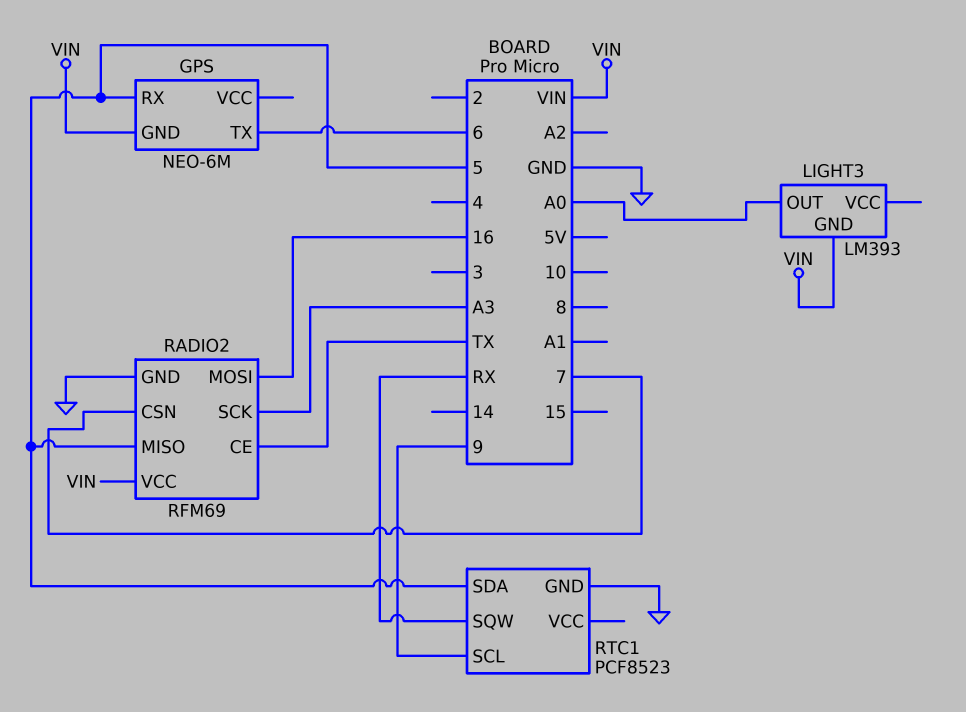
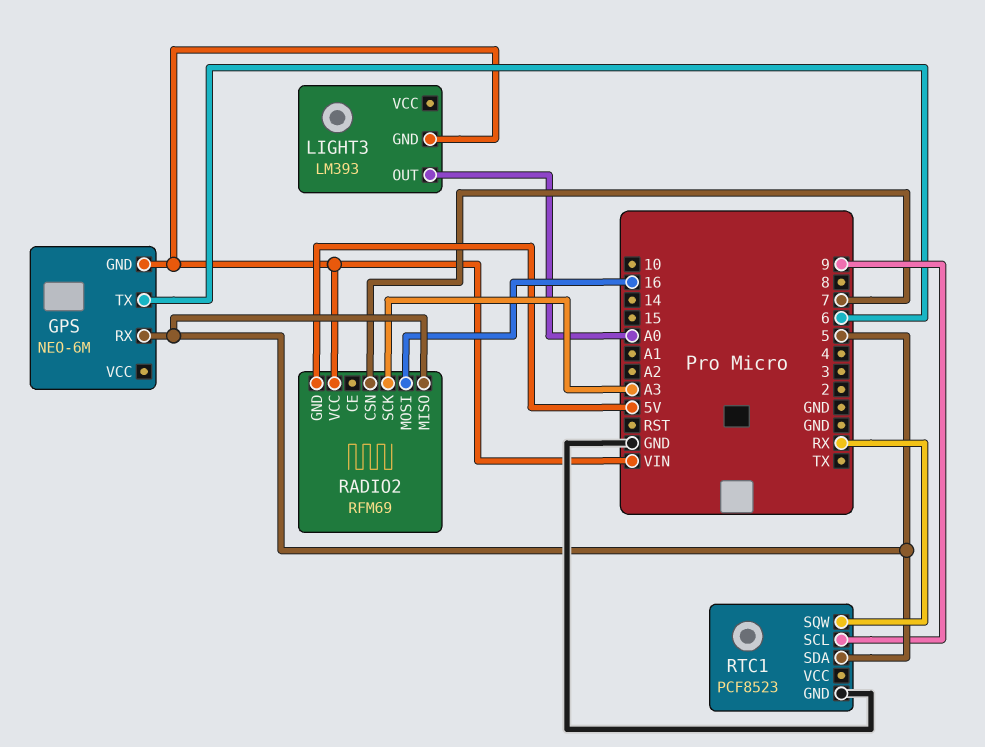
RADIO2 pin CE: TX -> none
RADIO2 pin GND: GND -> 5V

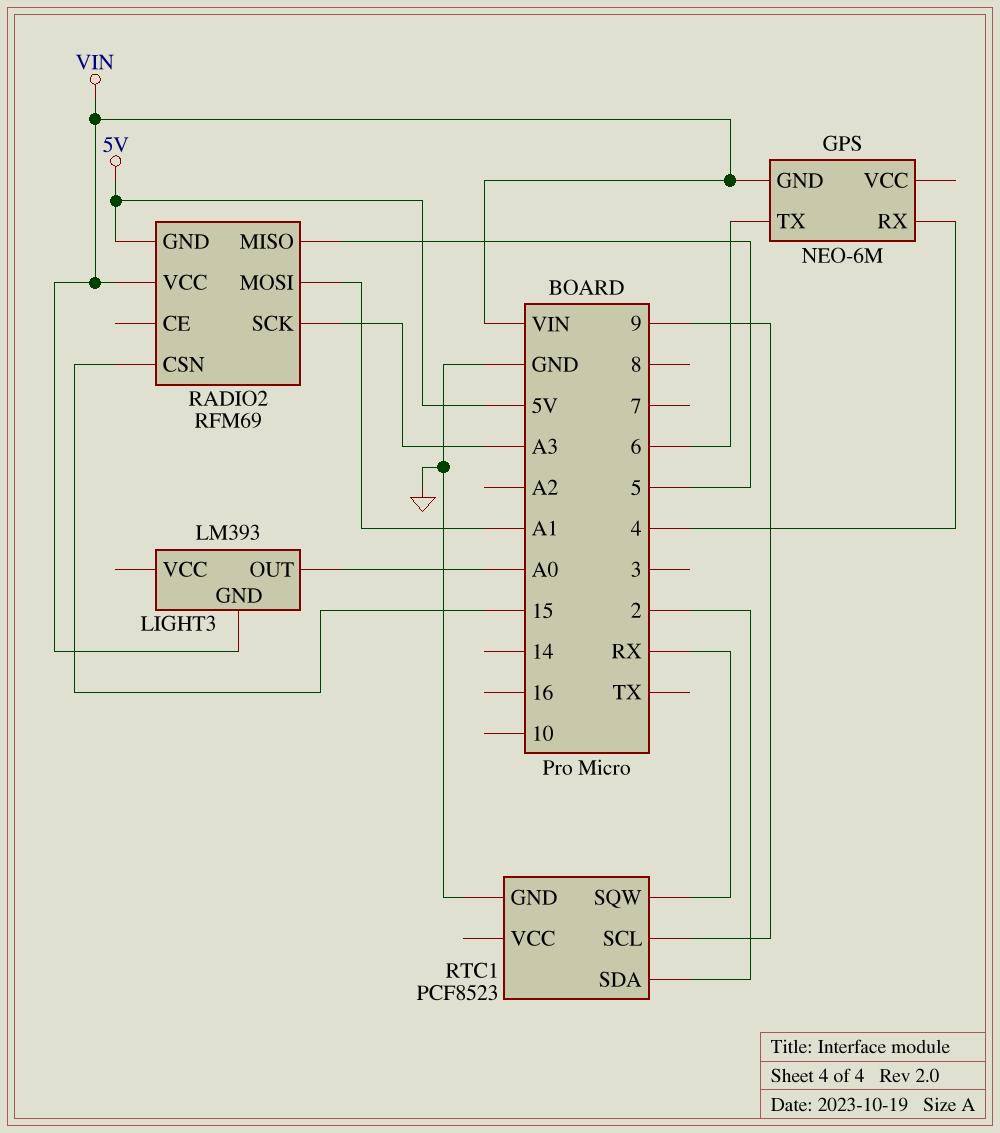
GPS pin RX: 5 -> 4
RADIO2 pin CSN: 7 -> 15
RADIO2 pin MOSI: 16 -> A1
RTC1 pin SDA: 5 -> 2

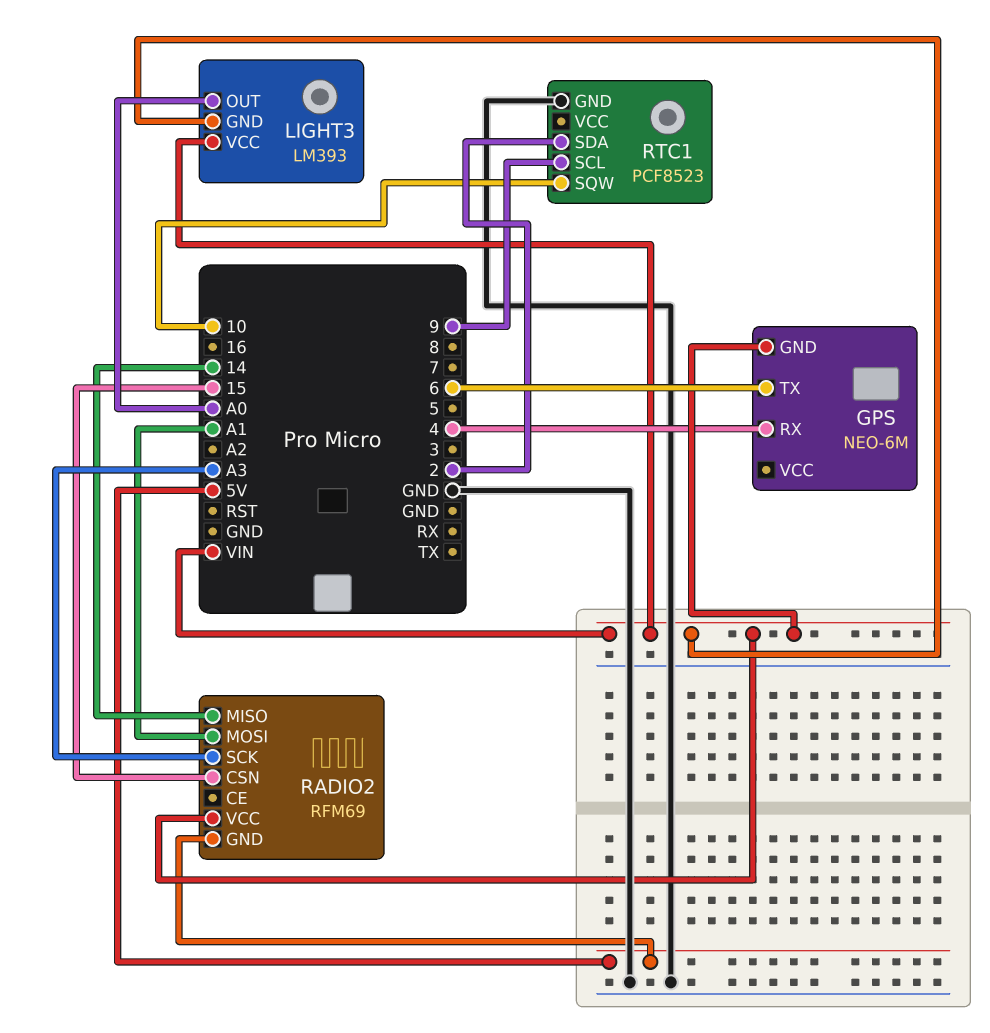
LIGHT3 pin VCC: none -> VIN
RADIO2 pin MISO: 5 -> 14
RTC1 pin SQW: RX -> 10

